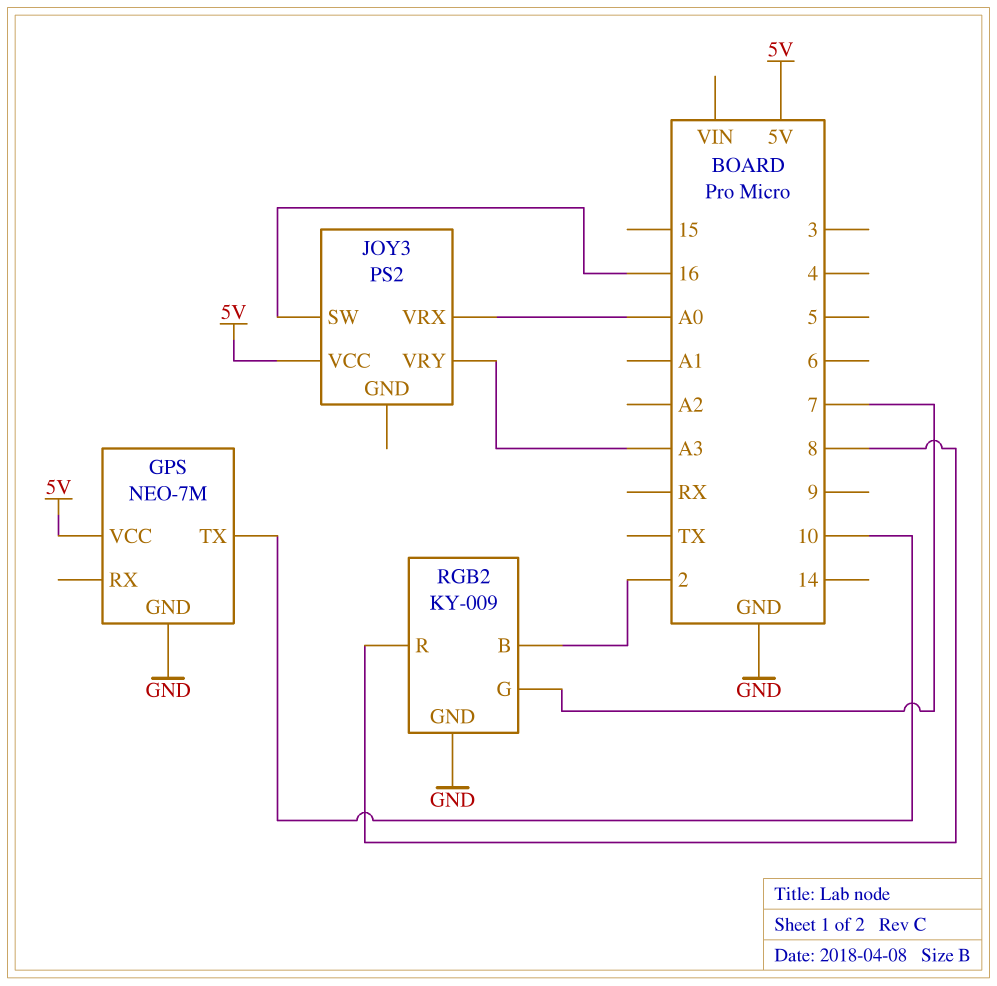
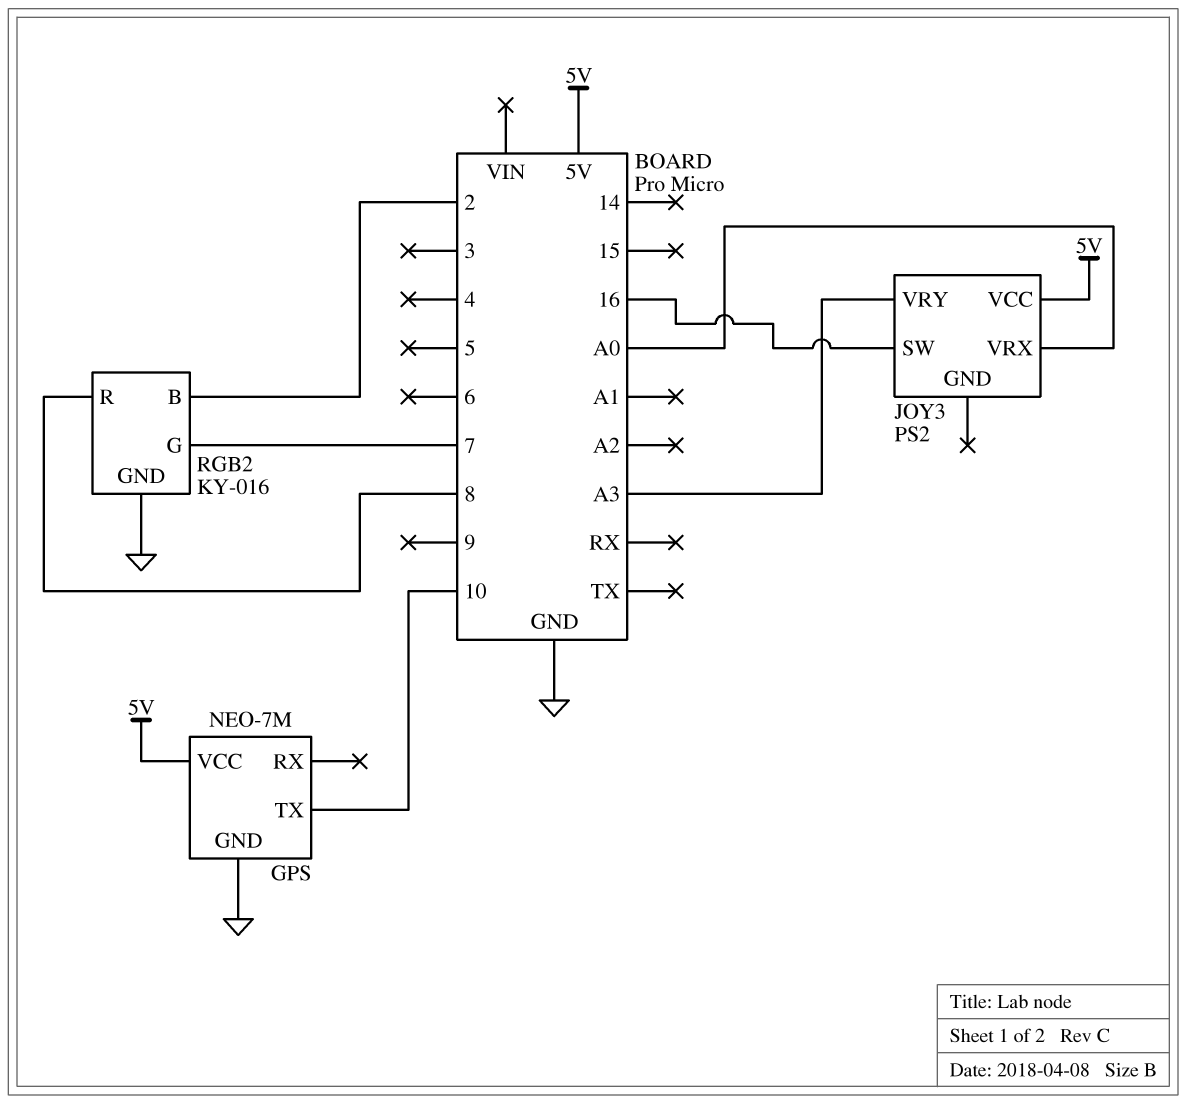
RGB2: KY-009 -> KY-016

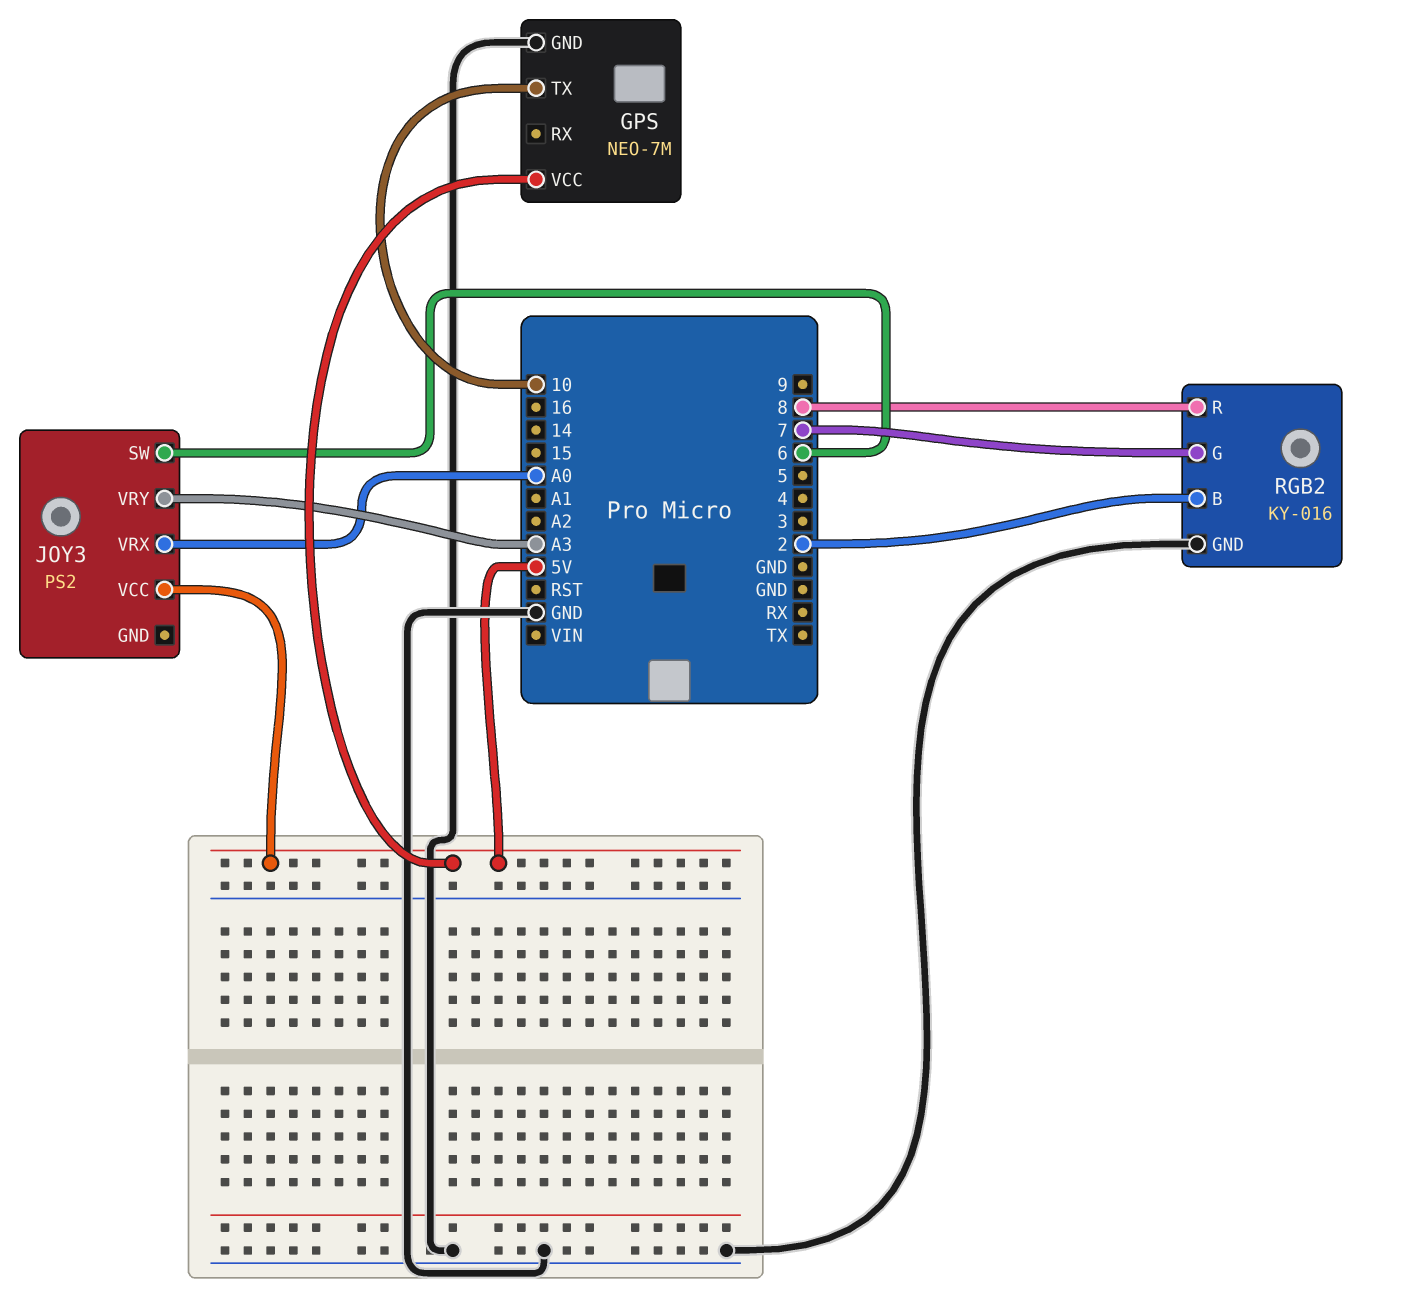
JOY3 pin SW: 16 -> 6

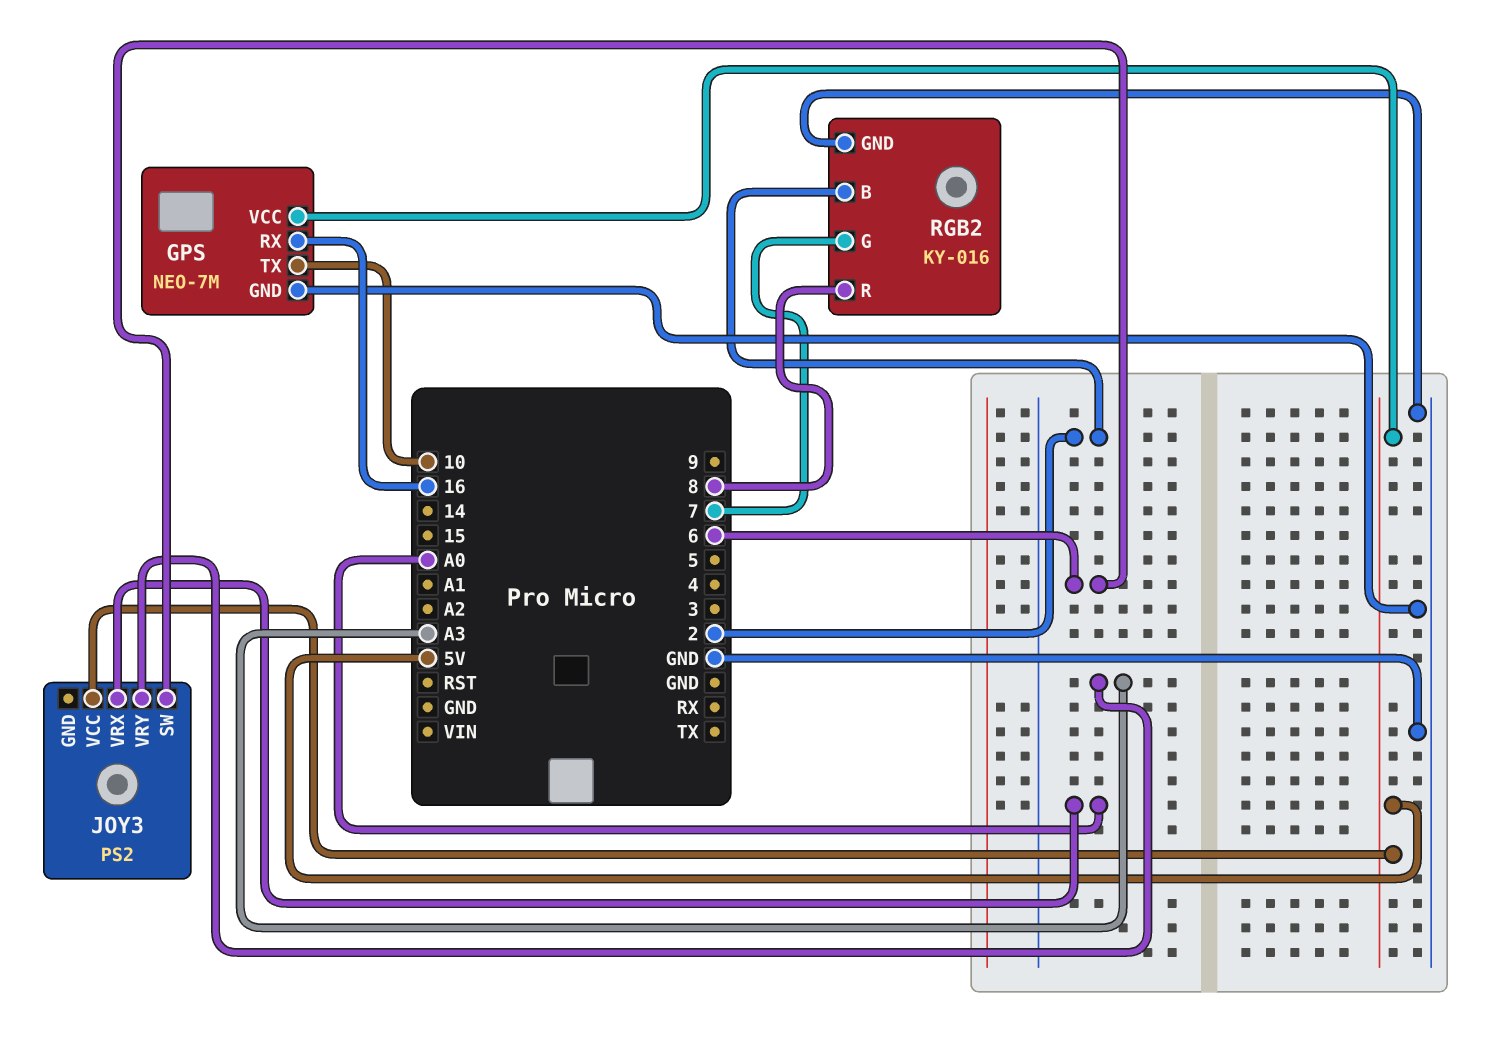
GPS pin RX: none -> 16

